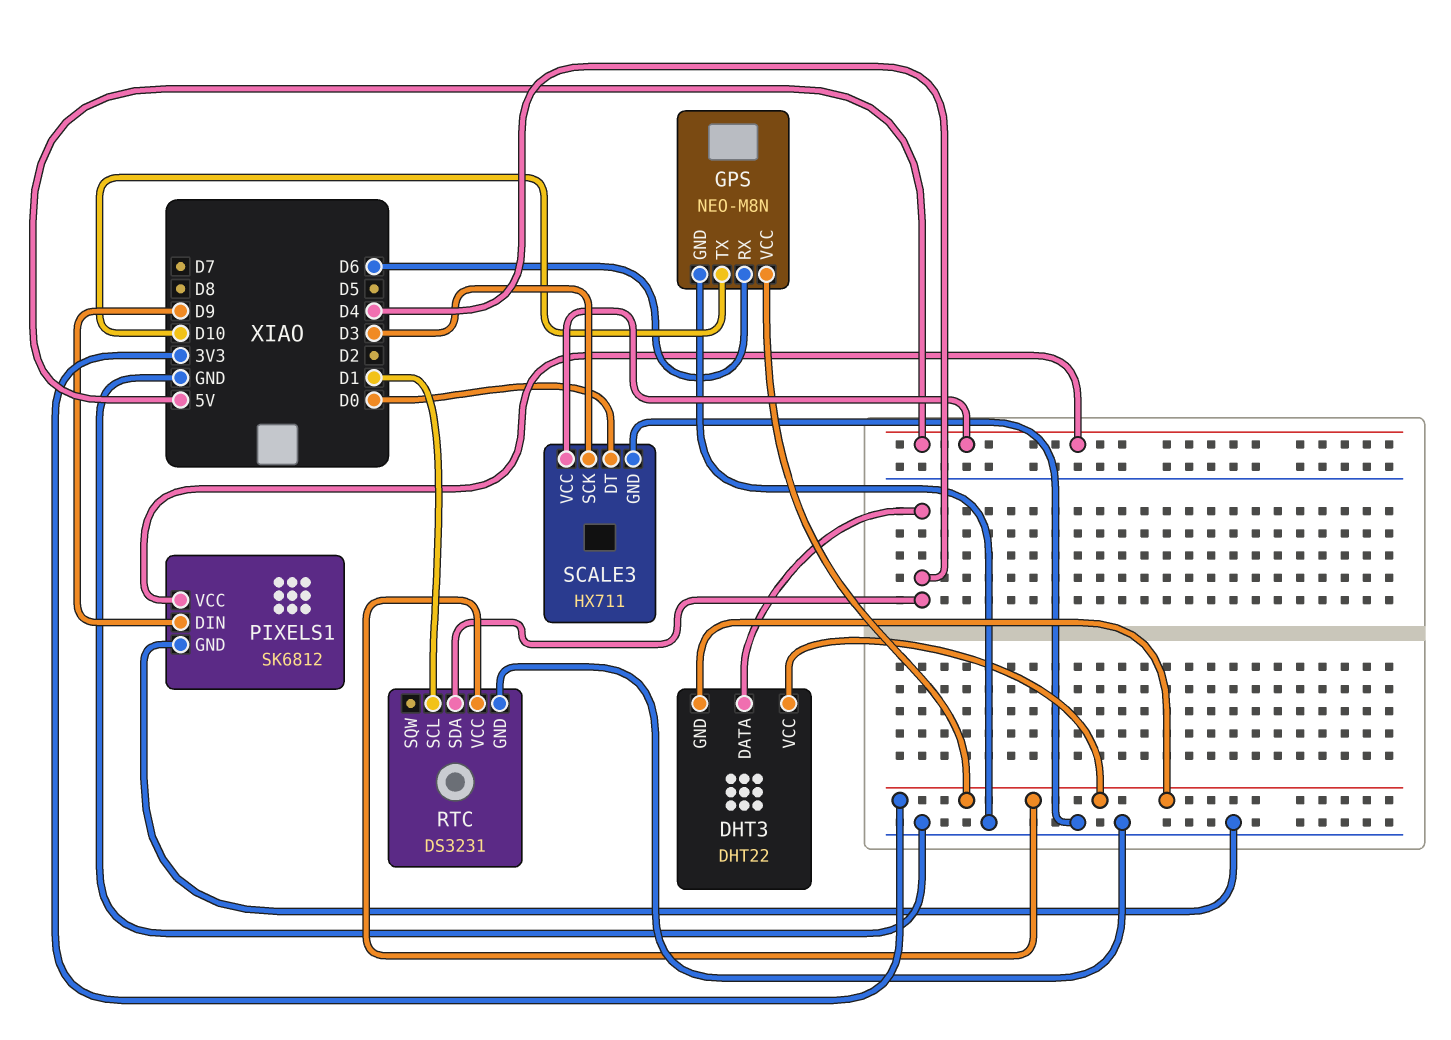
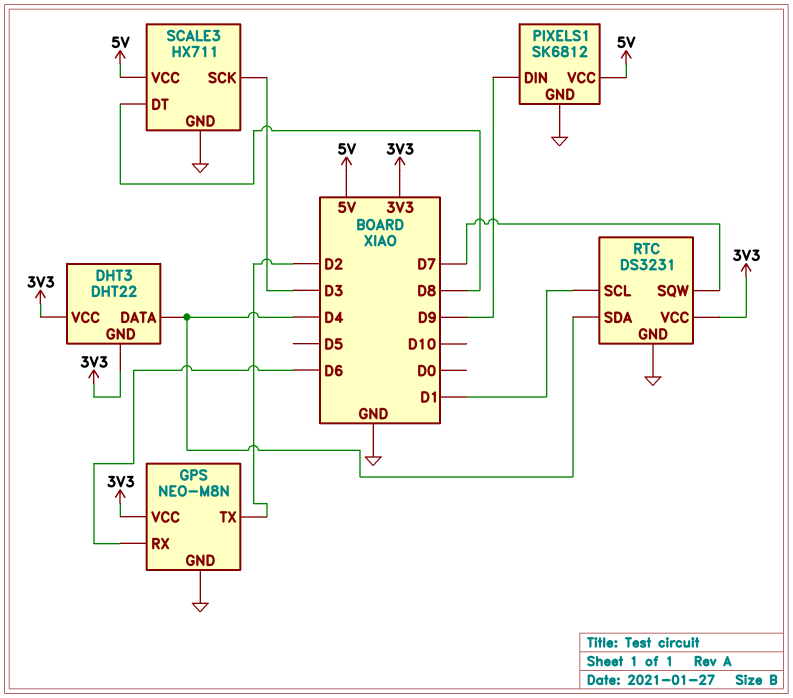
GPS pin TX: D10 -> D2
RTC pin SQW: none -> D7
SCALE3 pin DT: D0 -> D8

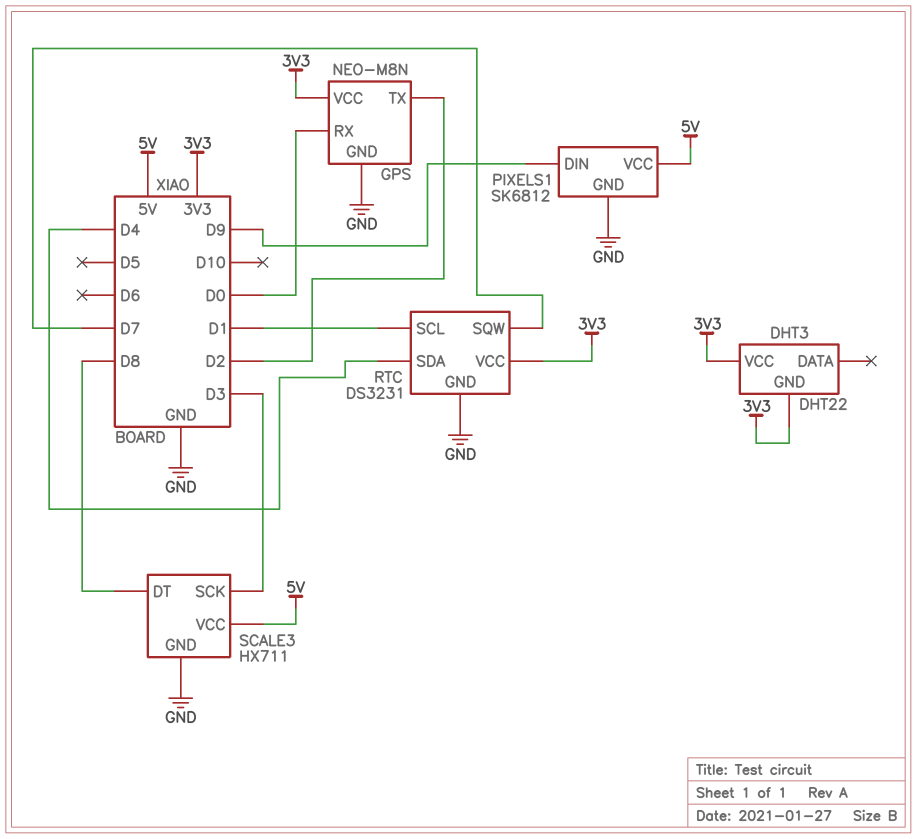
DHT3 pin DATA: D4 -> none
GPS pin RX: D6 -> D0

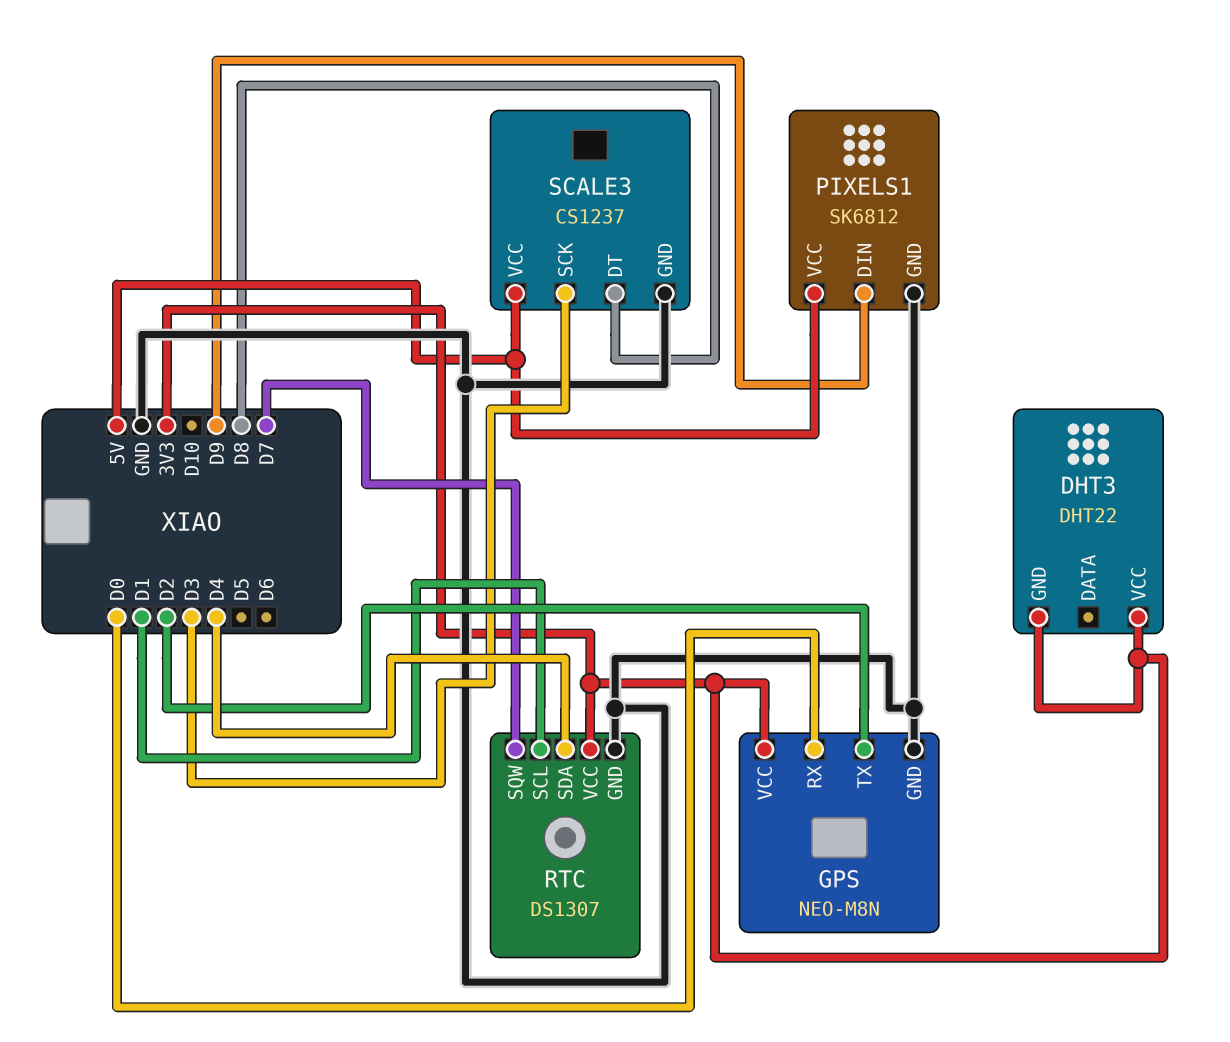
RTC: DS3231 -> DS1307
SCALE3: HX711 -> CS1237

